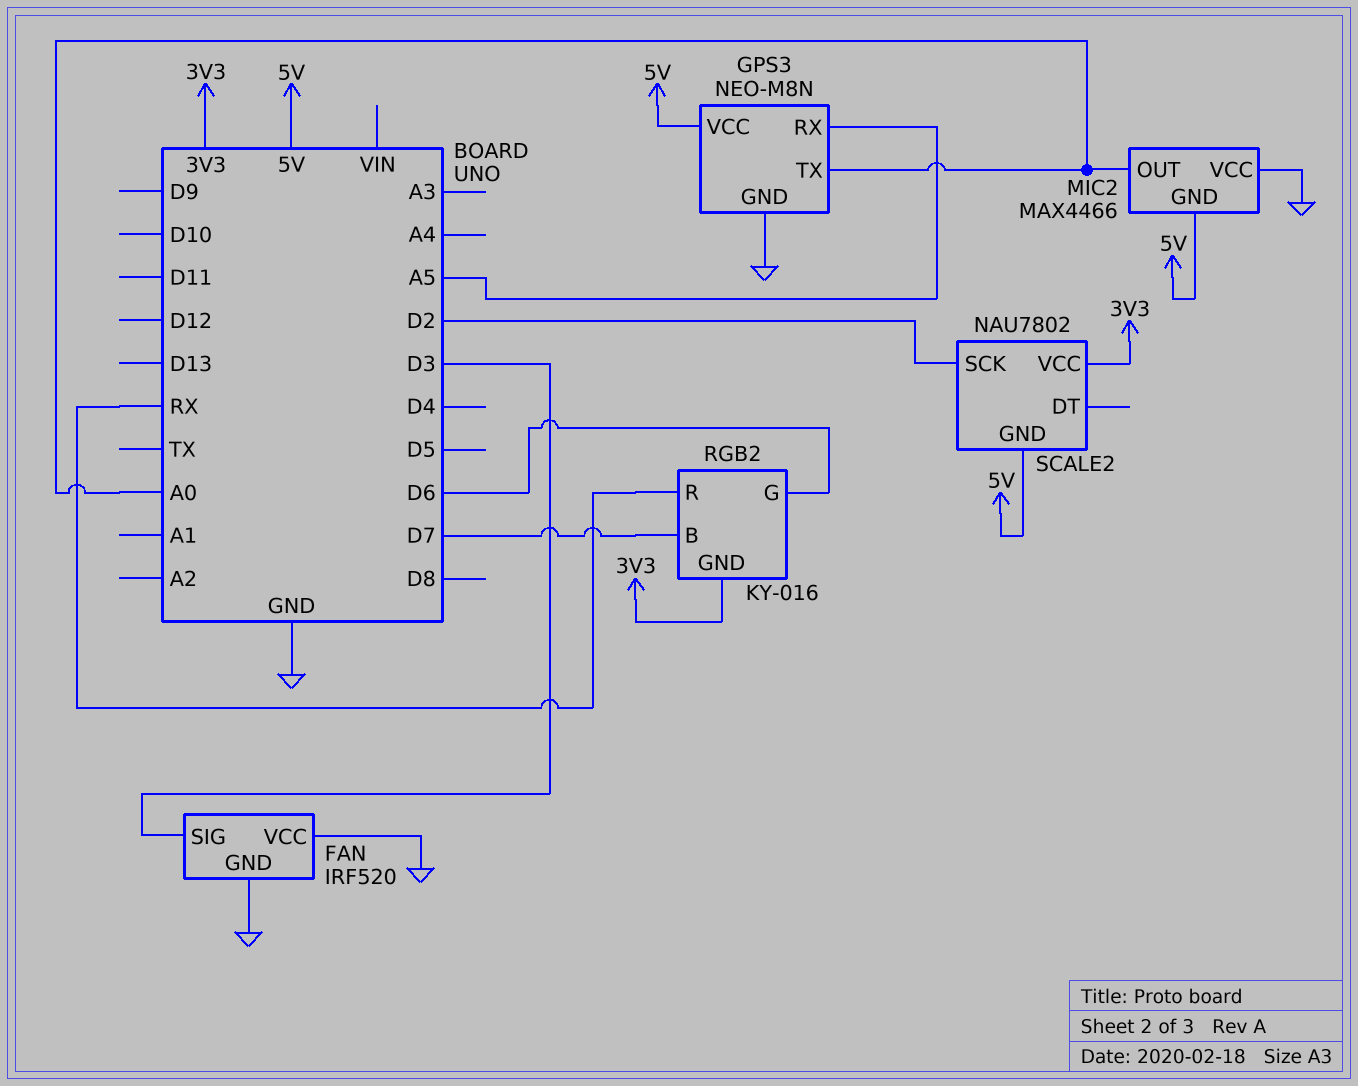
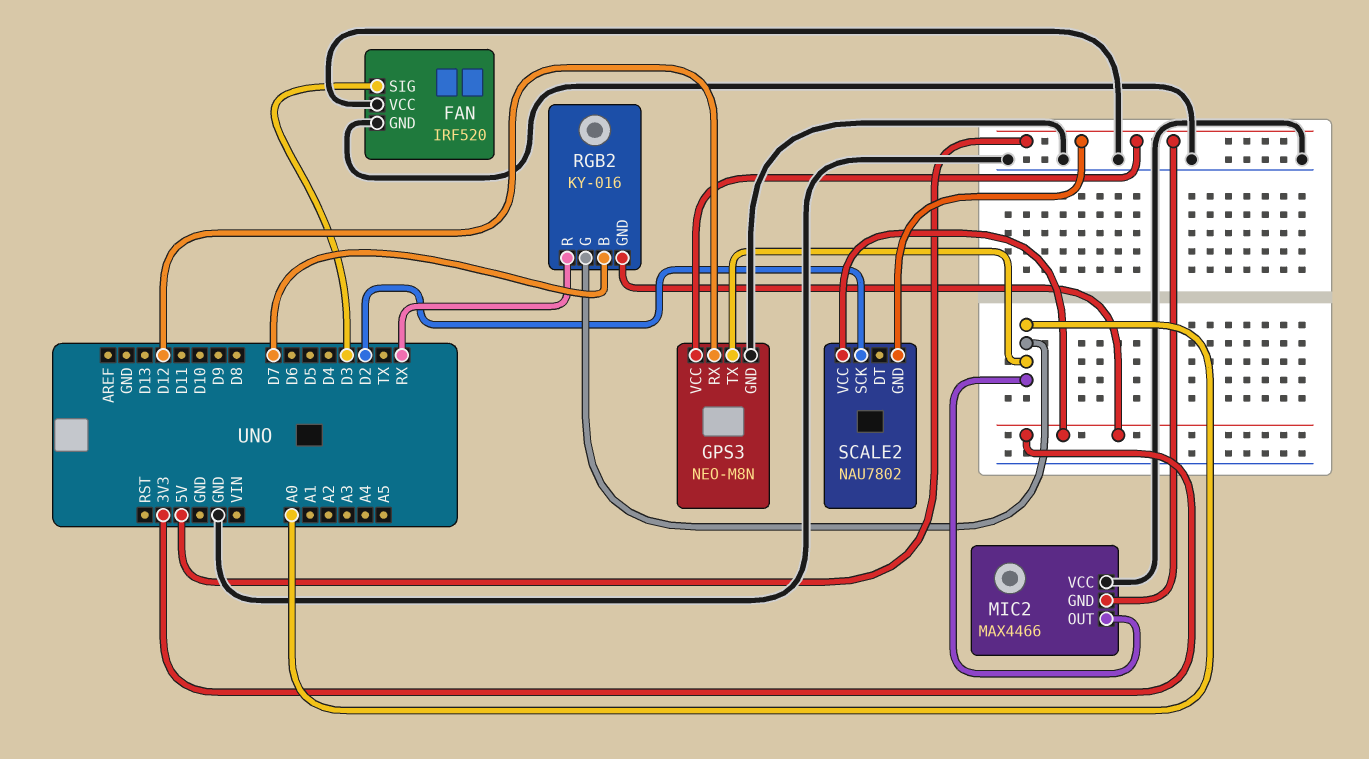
GPS3 pin RX: A5 -> D12
RGB2 pin G: D6 -> A0

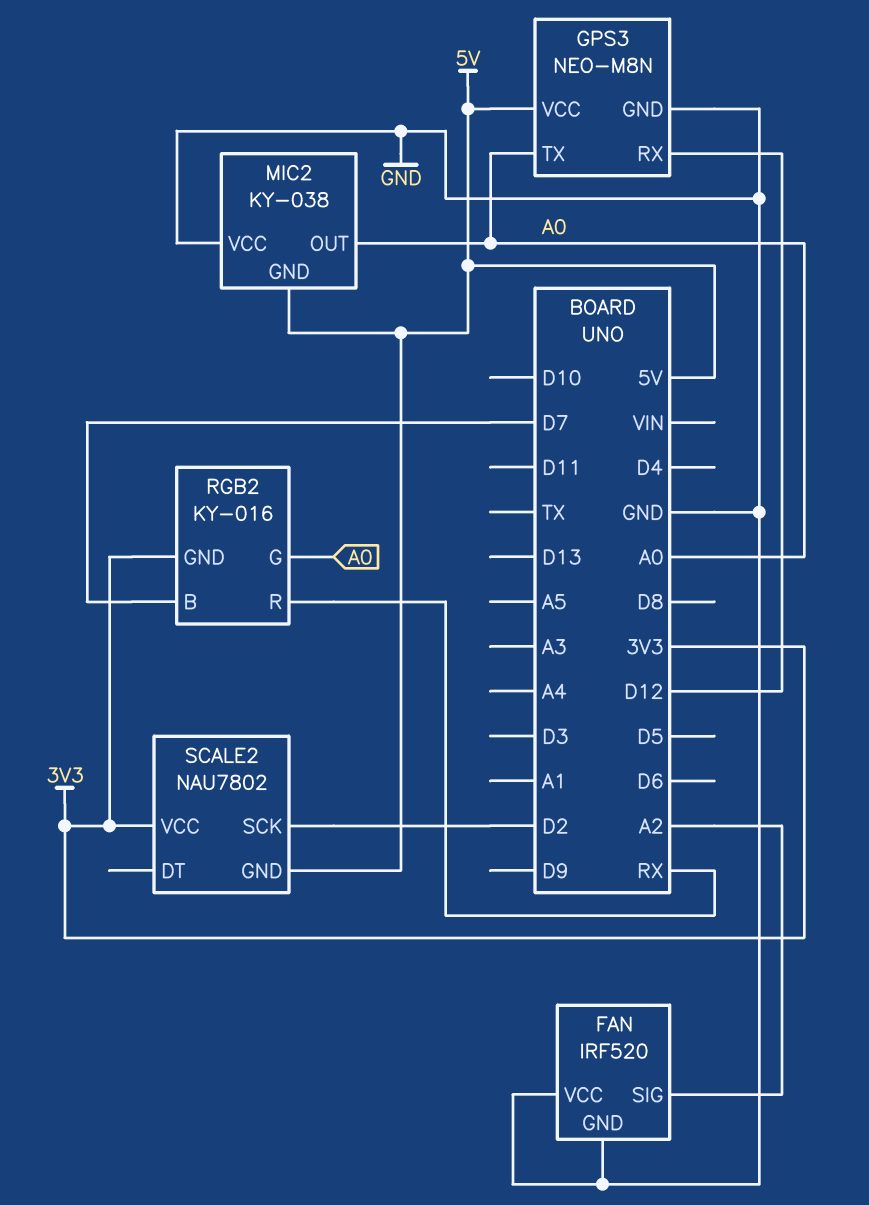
FAN pin SIG: D3 -> A2
MIC2: MAX4466 -> KY-038

